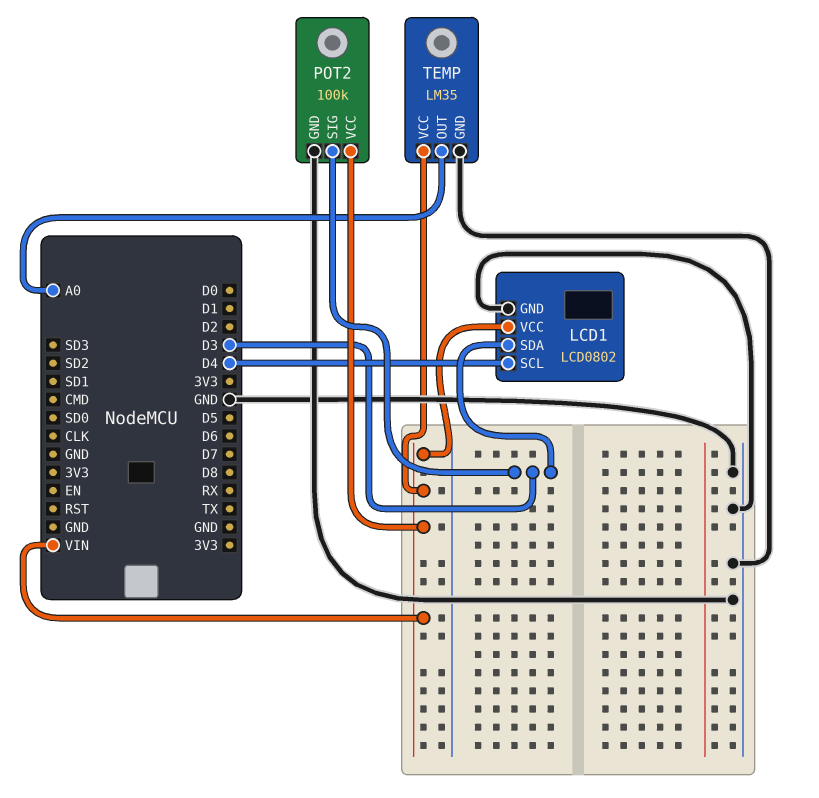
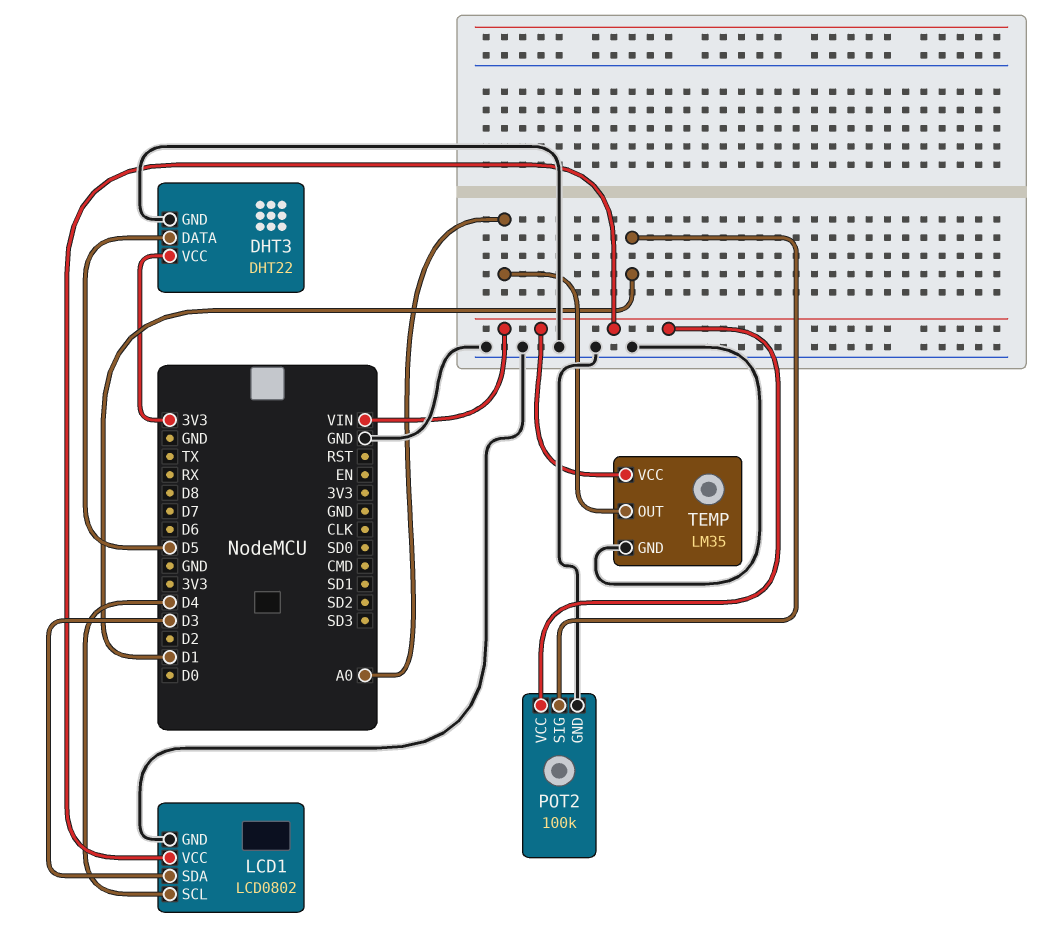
DHT3: none -> DHT22
DHT3 pin DATA: none -> D5
DHT3 pin GND: none -> GND
DHT3 pin VCC: none -> 3V3
POT2 pin SIG: D3 -> D1

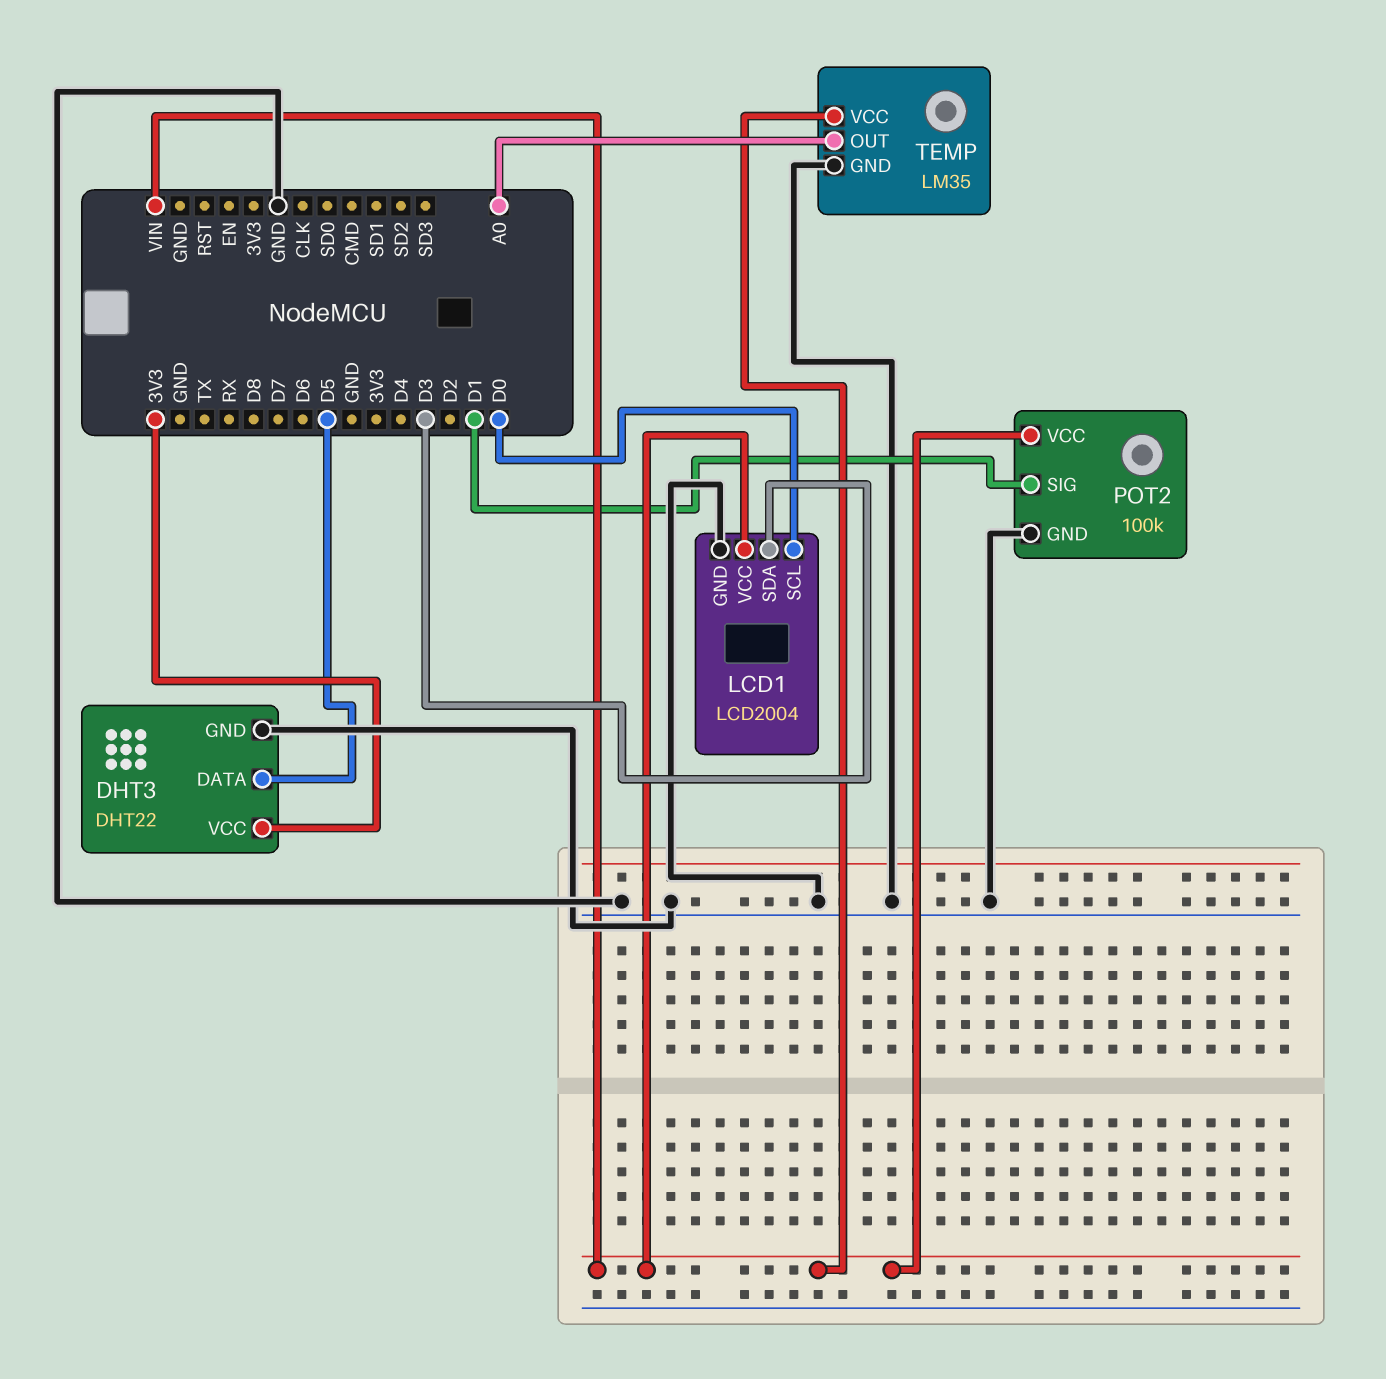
LCD1: LCD0802 -> LCD2004
LCD1 pin SCL: D4 -> D0

